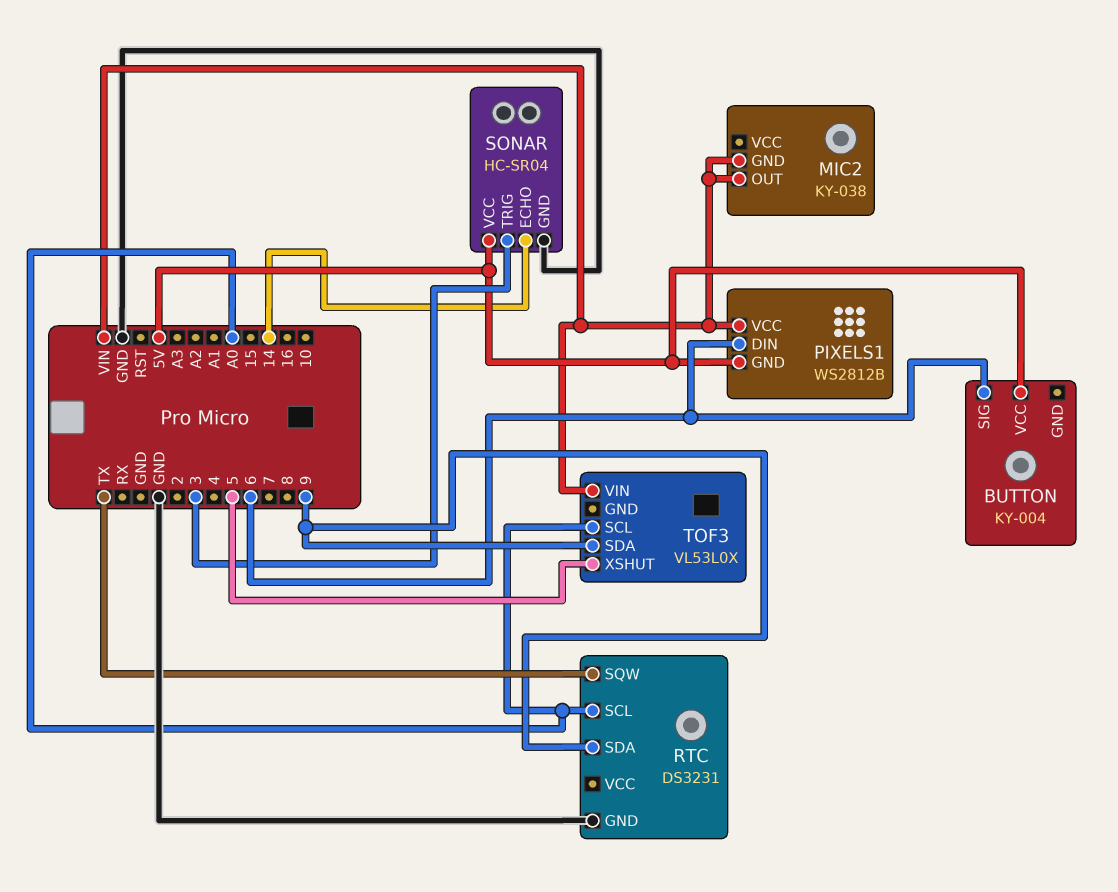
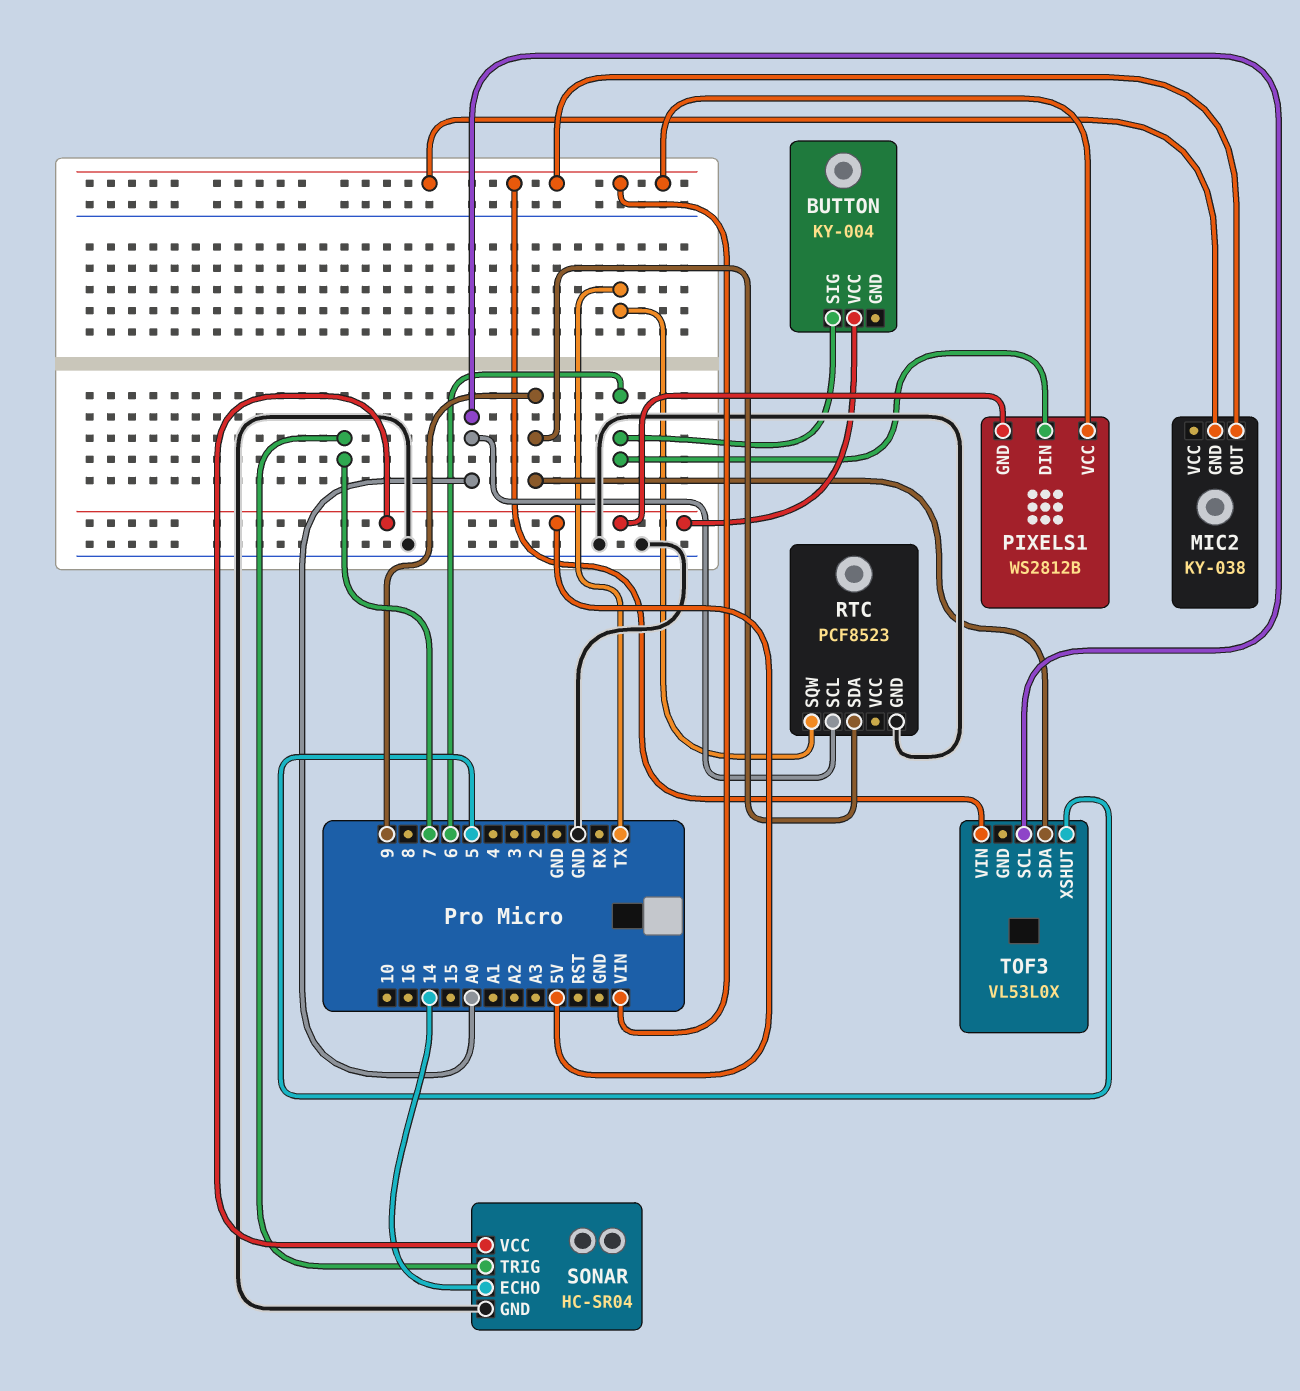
RTC: DS3231 -> PCF8523
SONAR pin TRIG: 3 -> 7

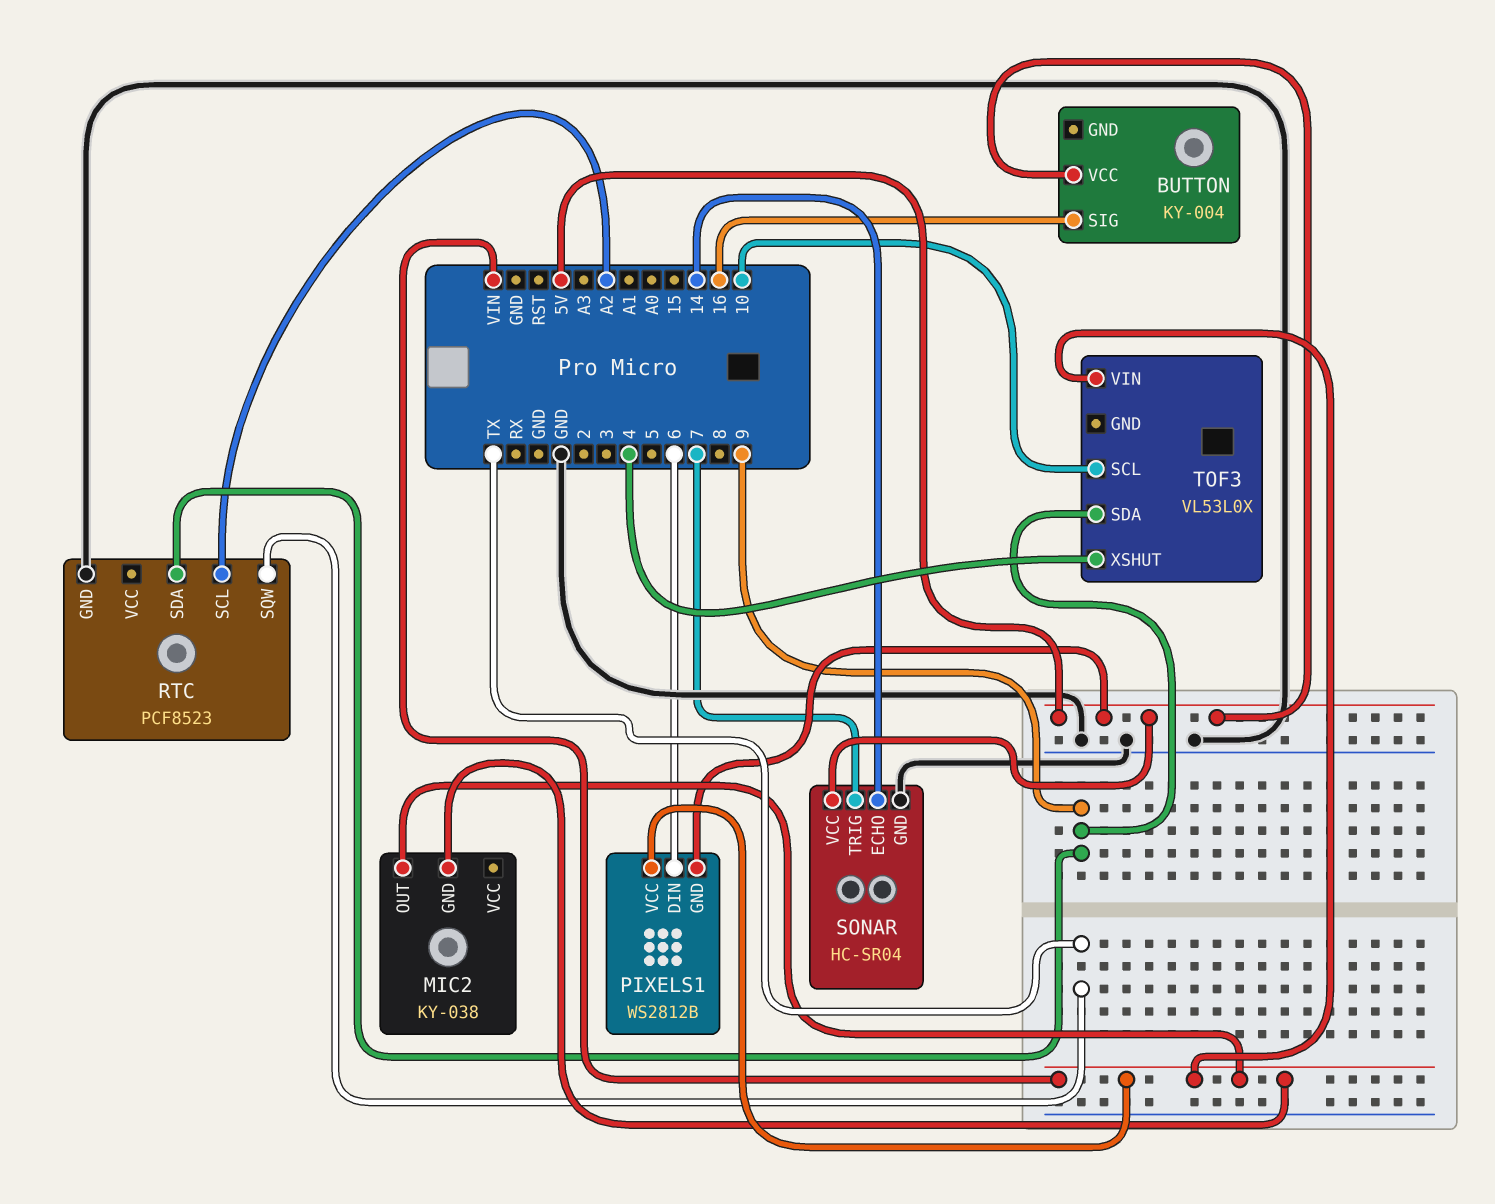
BUTTON pin SIG: 6 -> 16
RTC pin SCL: A0 -> A2
TOF3 pin SCL: A0 -> 10
TOF3 pin XSHUT: 5 -> 4

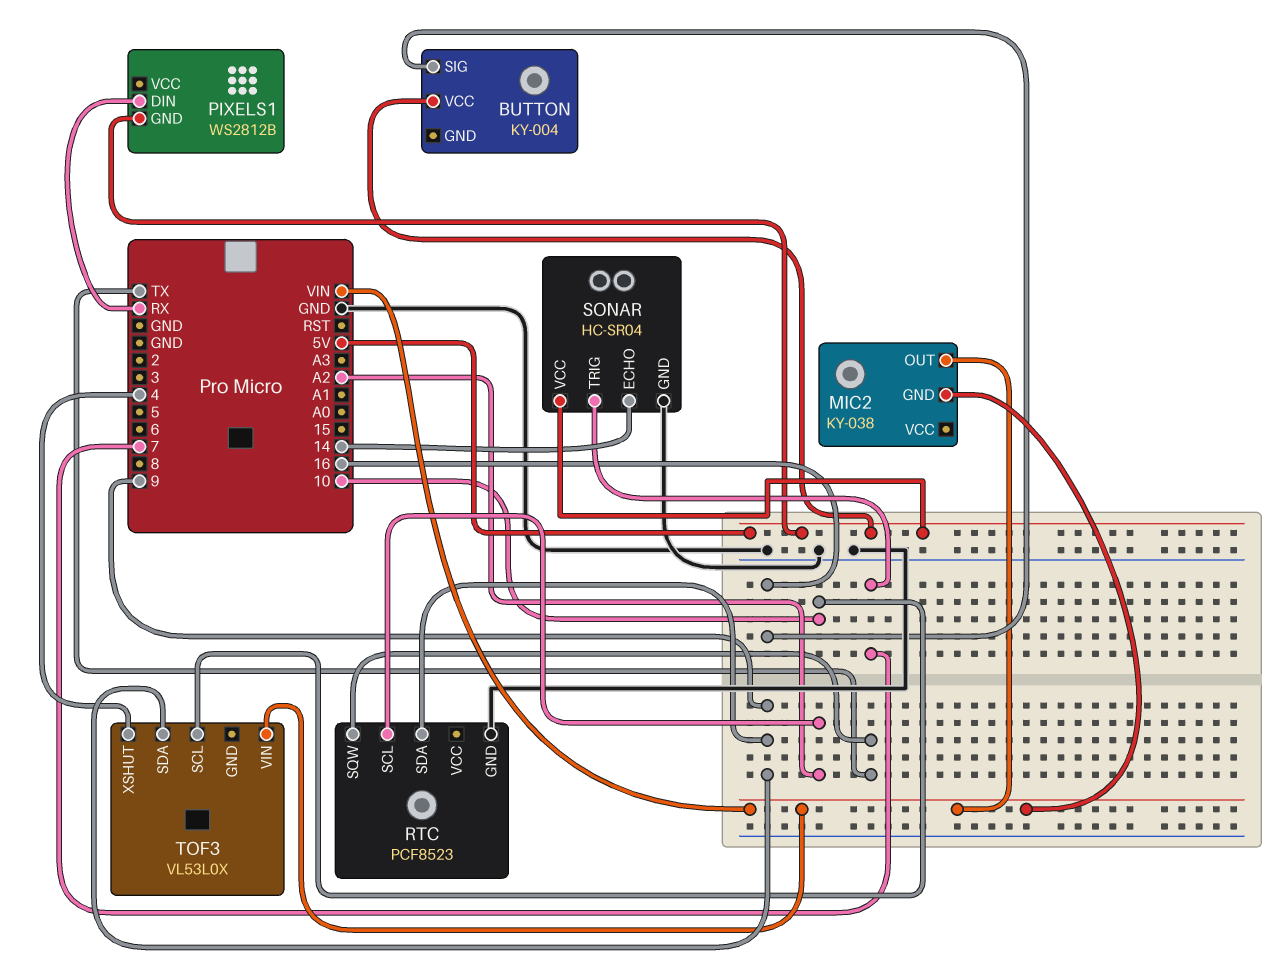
PIXELS1 pin DIN: 6 -> RX
PIXELS1 pin VCC: VIN -> none

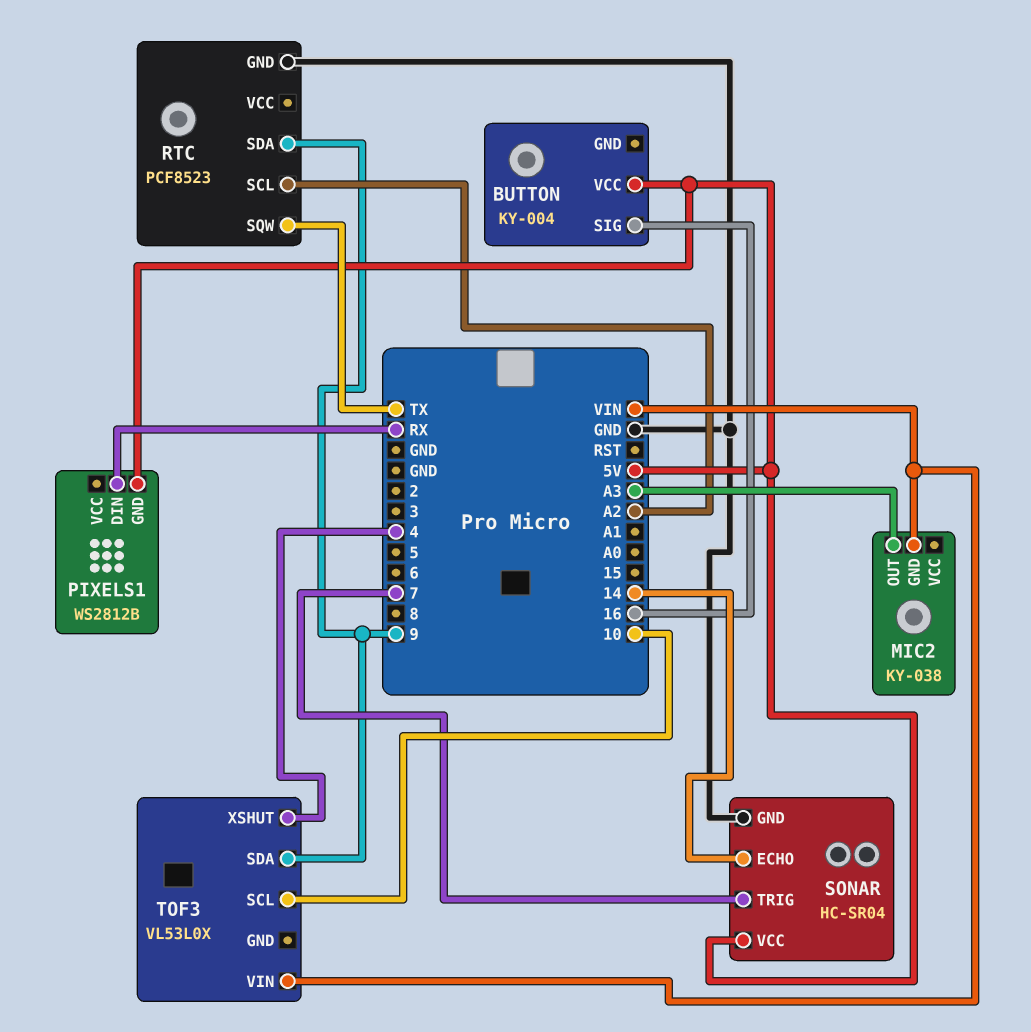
MIC2 pin OUT: VIN -> A3

